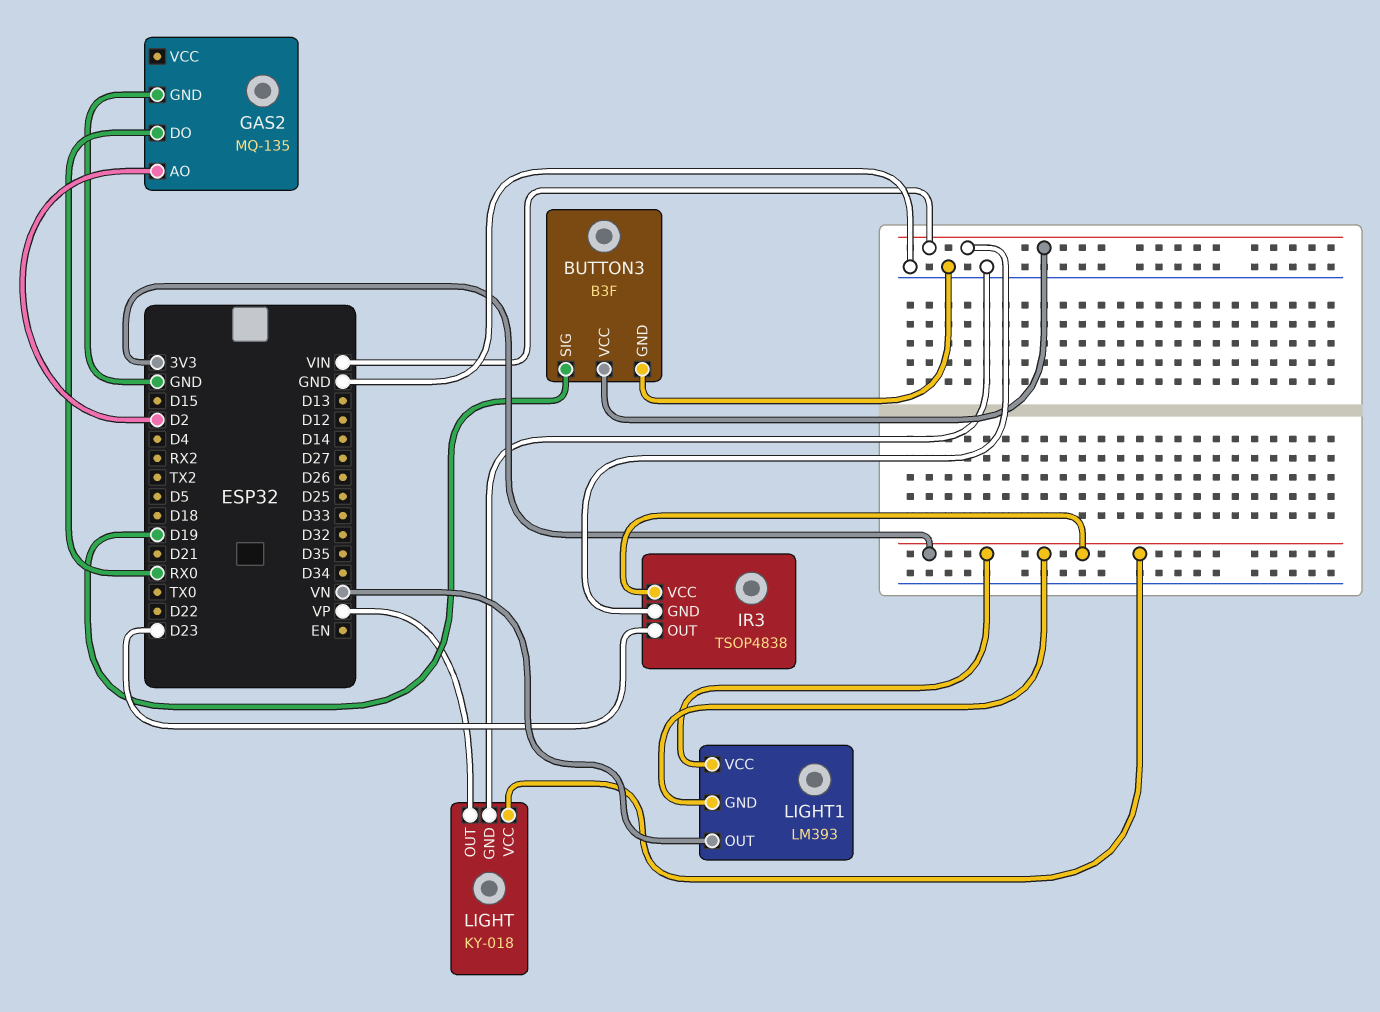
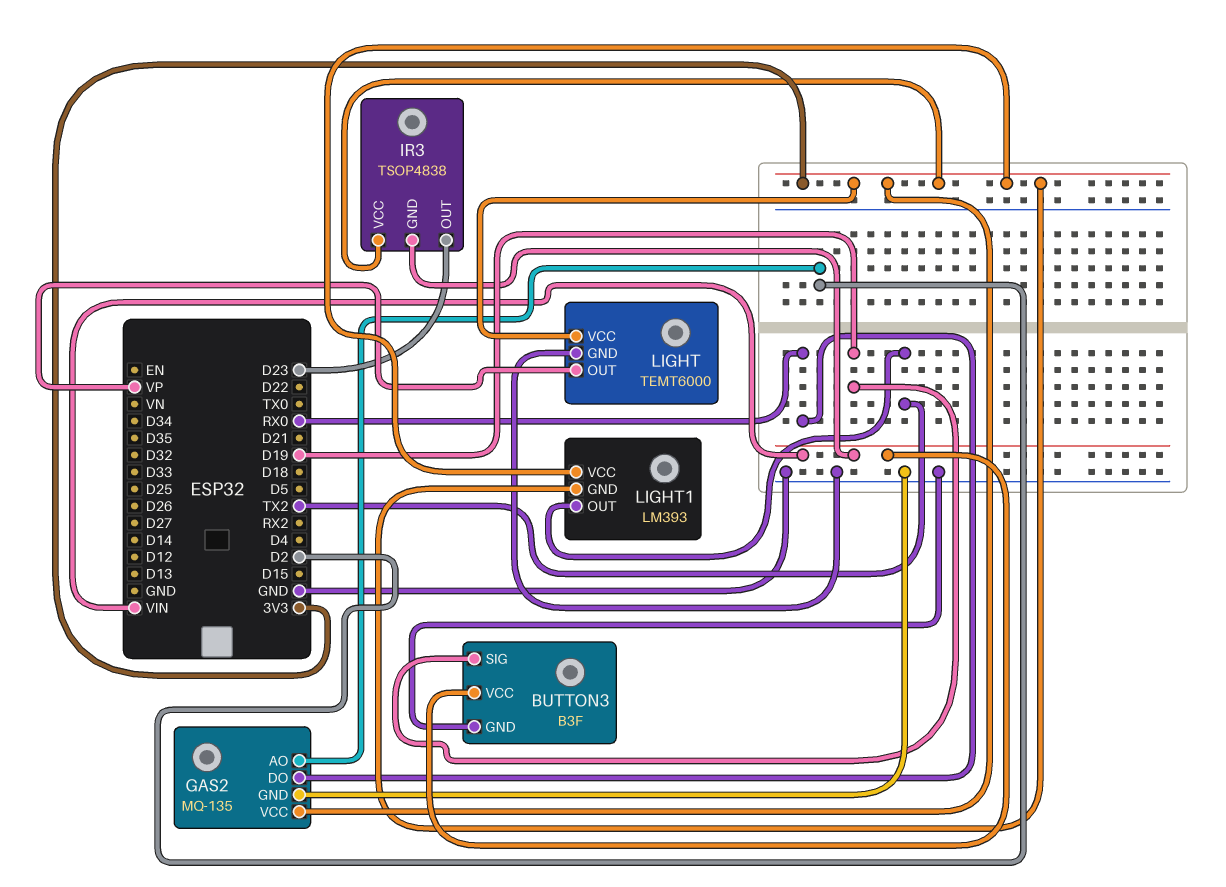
GAS2 pin VCC: none -> 3V3
LIGHT: KY-018 -> TEMT6000
LIGHT1 pin OUT: VN -> TX2

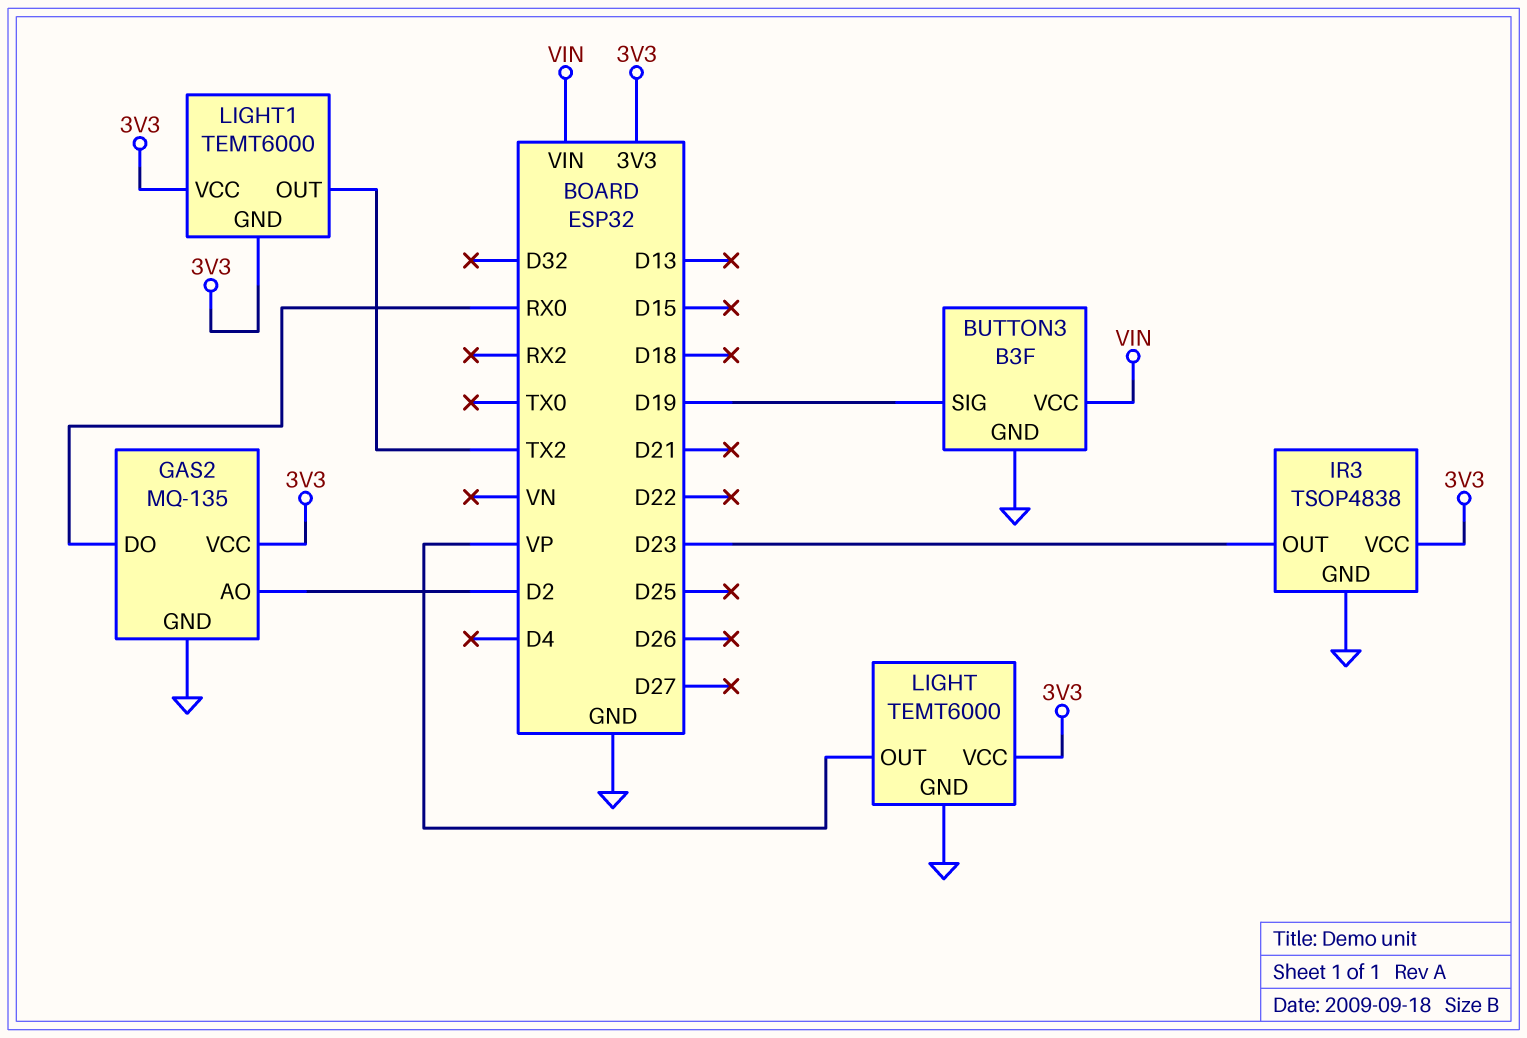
IR3 pin GND: VIN -> GND
LIGHT1: LM393 -> TEMT6000

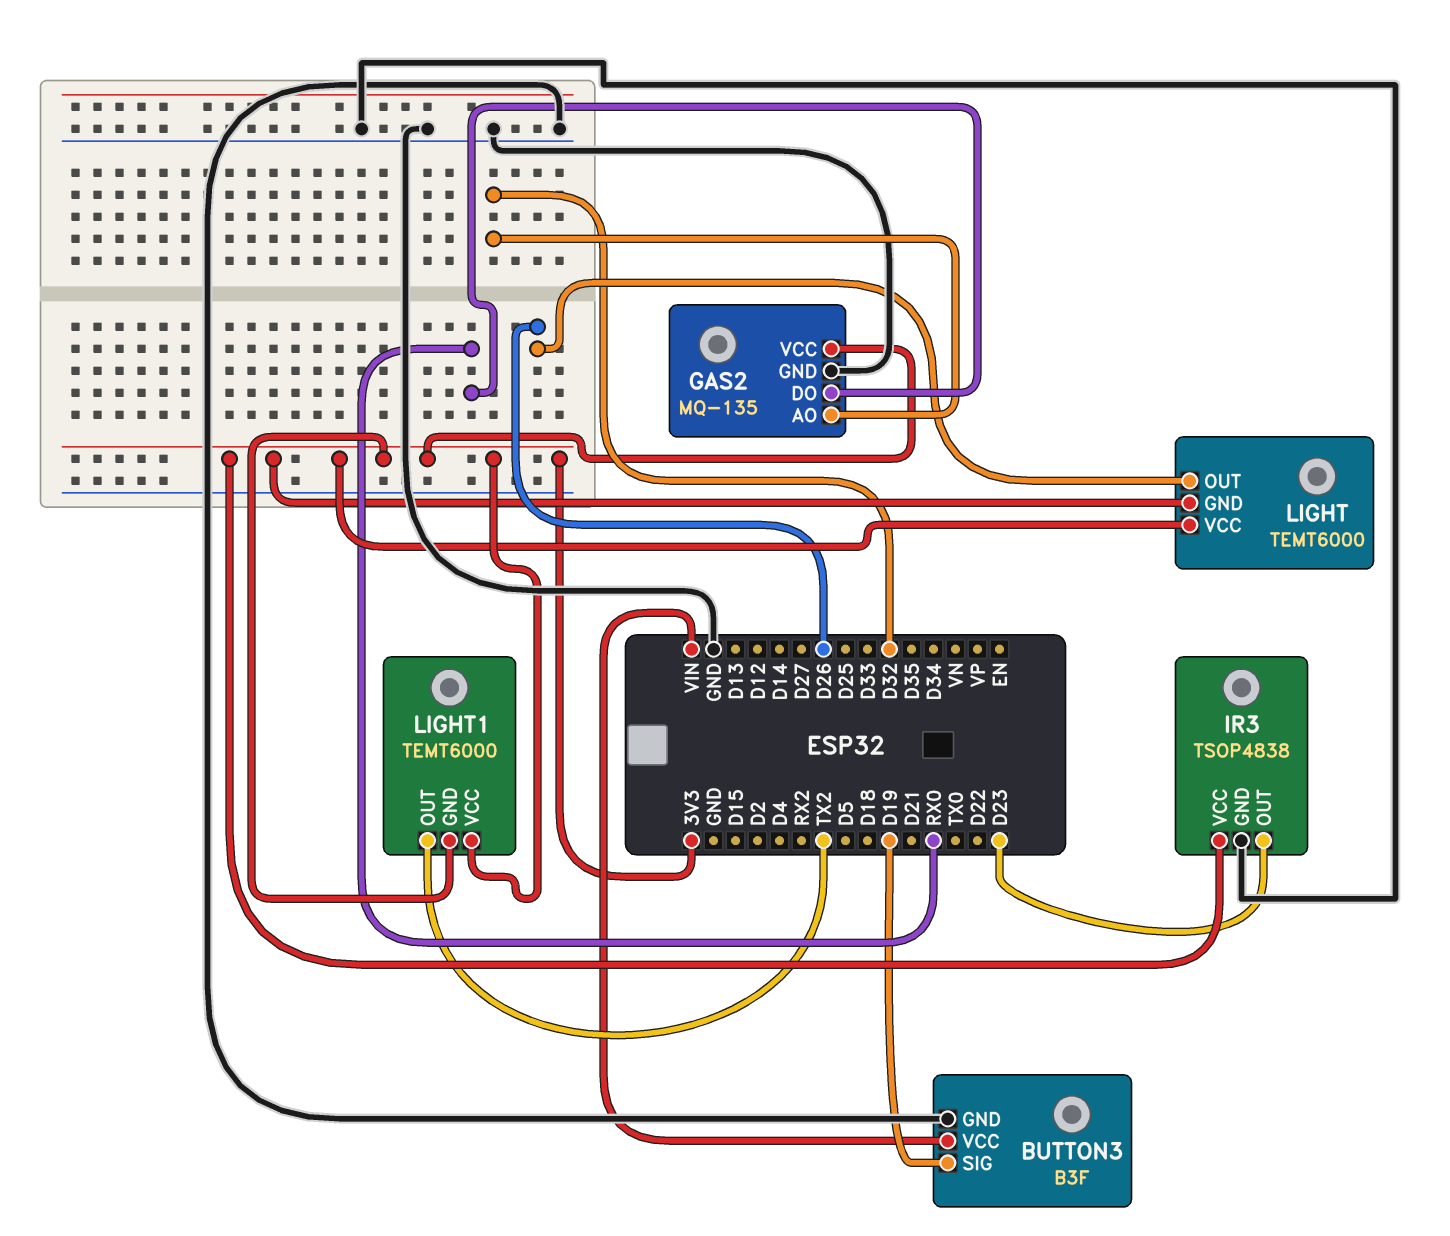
GAS2 pin AO: D2 -> D32
LIGHT pin GND: GND -> 3V3
LIGHT pin OUT: VP -> D26

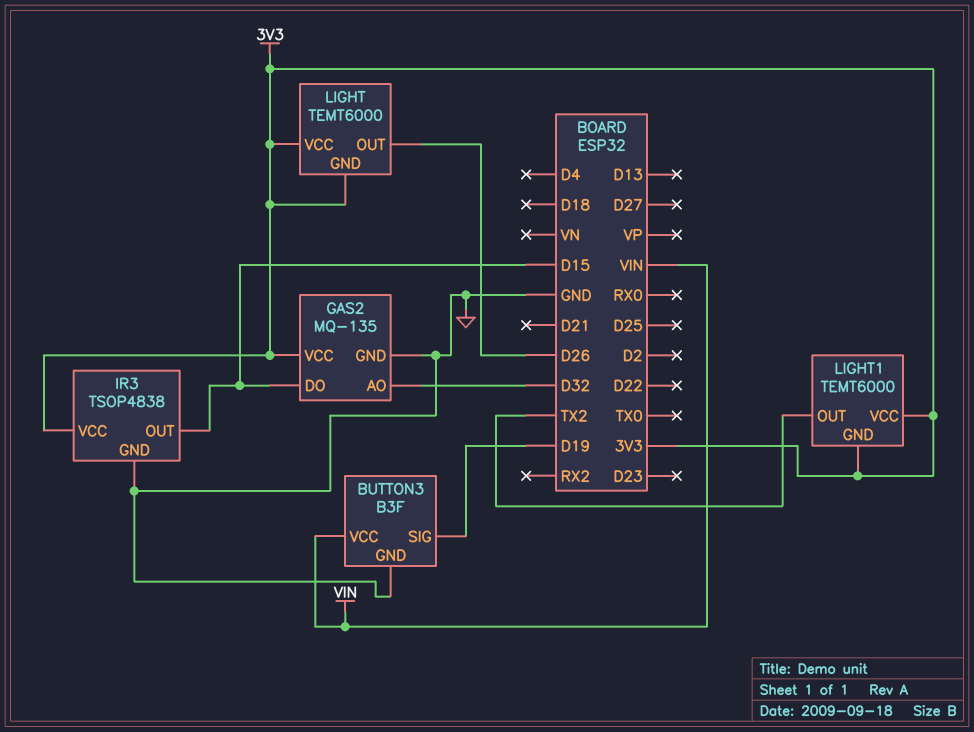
GAS2 pin DO: RX0 -> D15
IR3 pin OUT: D23 -> D15

